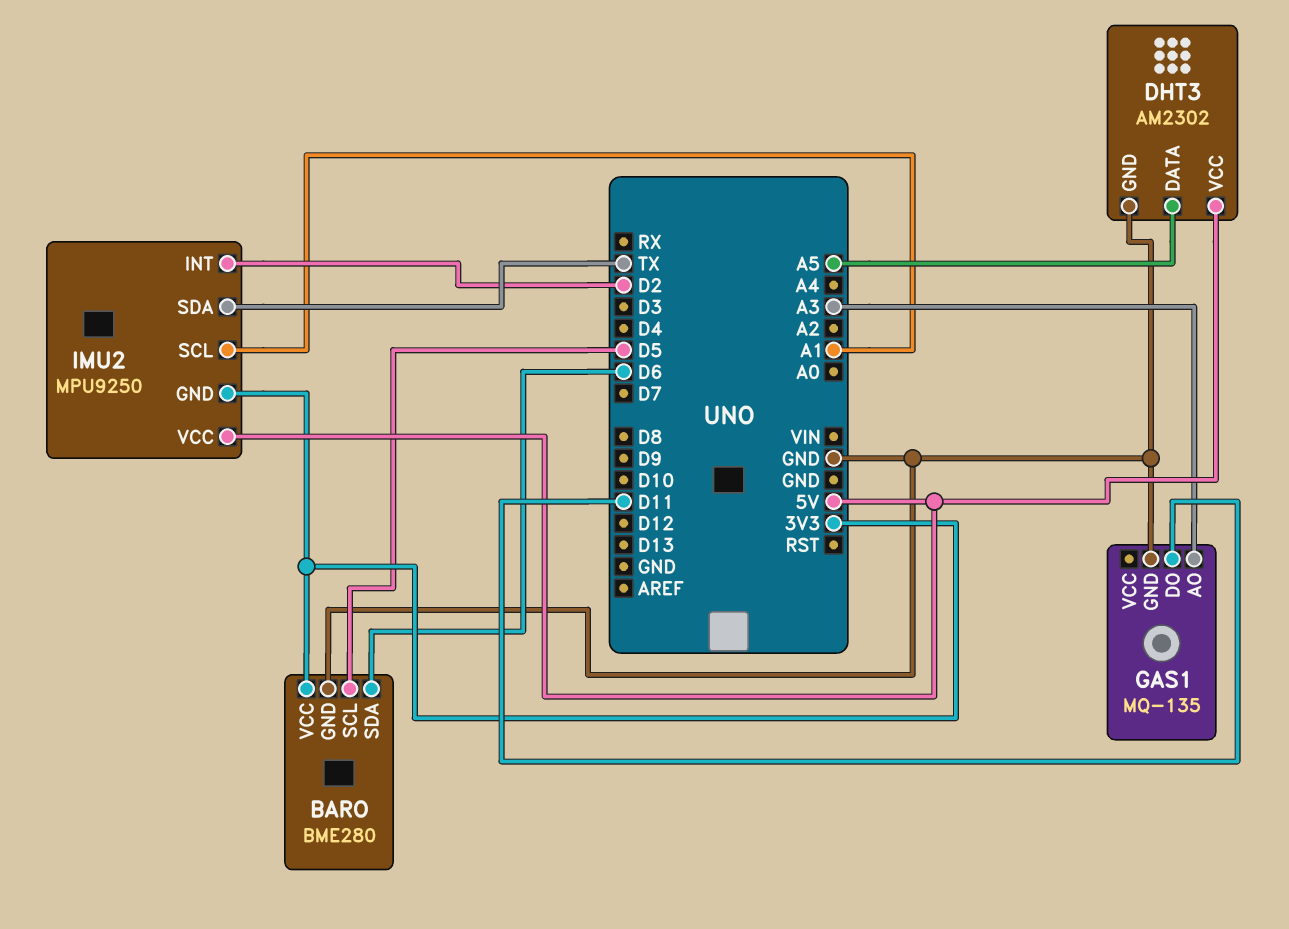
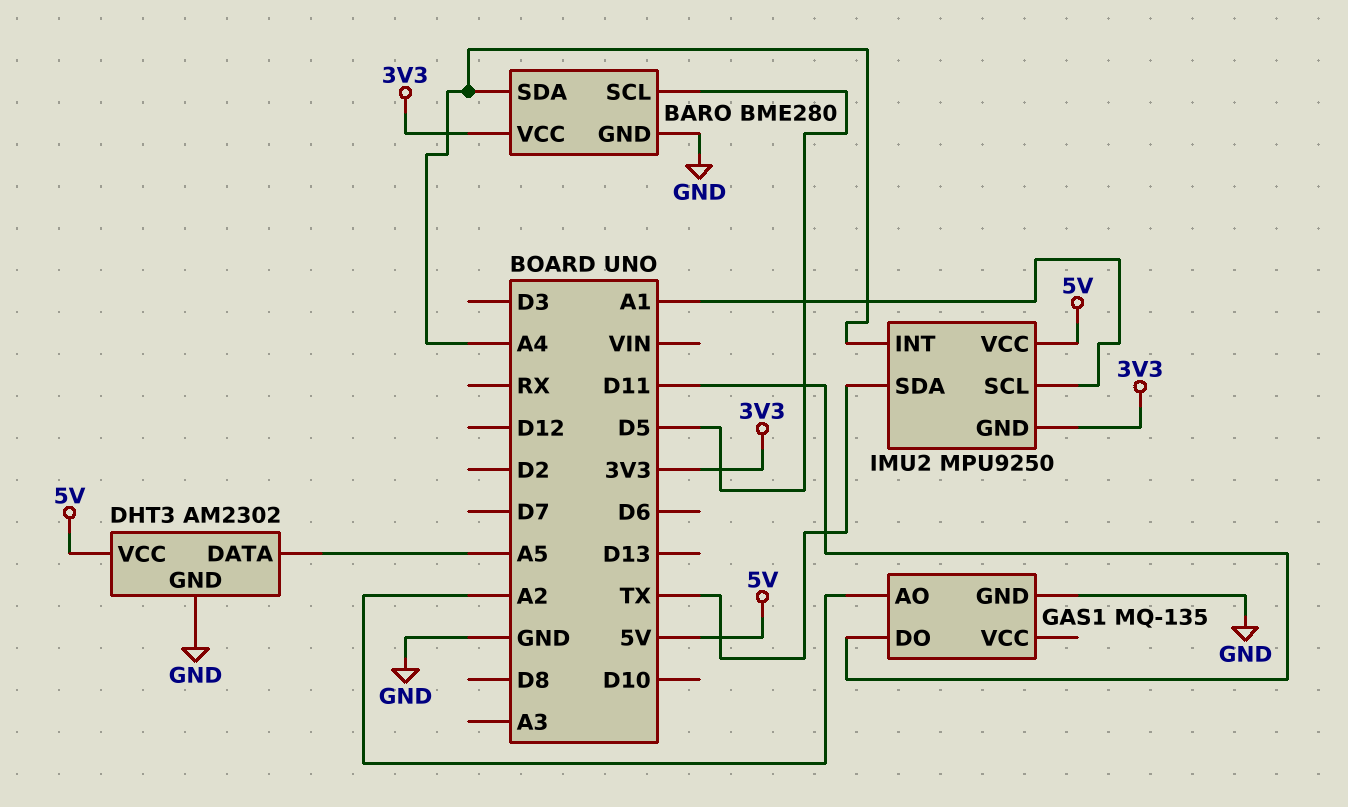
BARO pin SDA: D6 -> A4
GAS1 pin AO: A3 -> A2
IMU2 pin INT: D2 -> A4

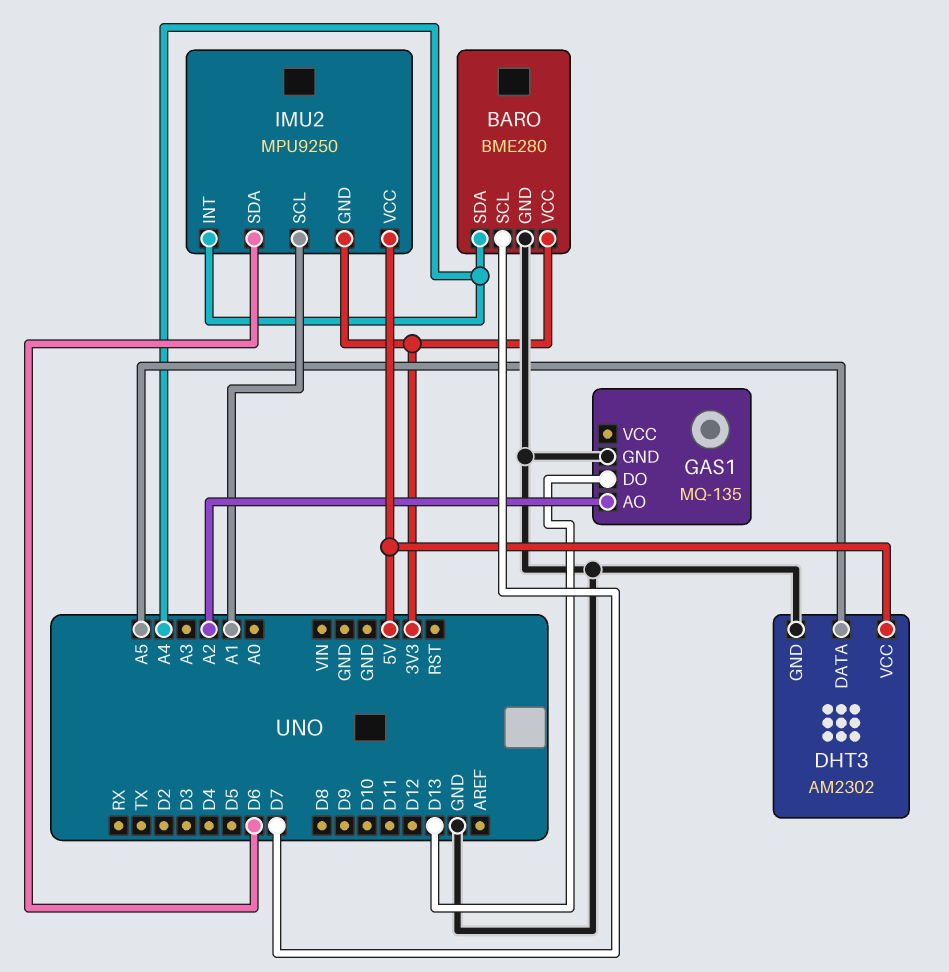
BARO pin SCL: D5 -> D7
GAS1 pin DO: D11 -> D13
IMU2 pin SDA: TX -> D6

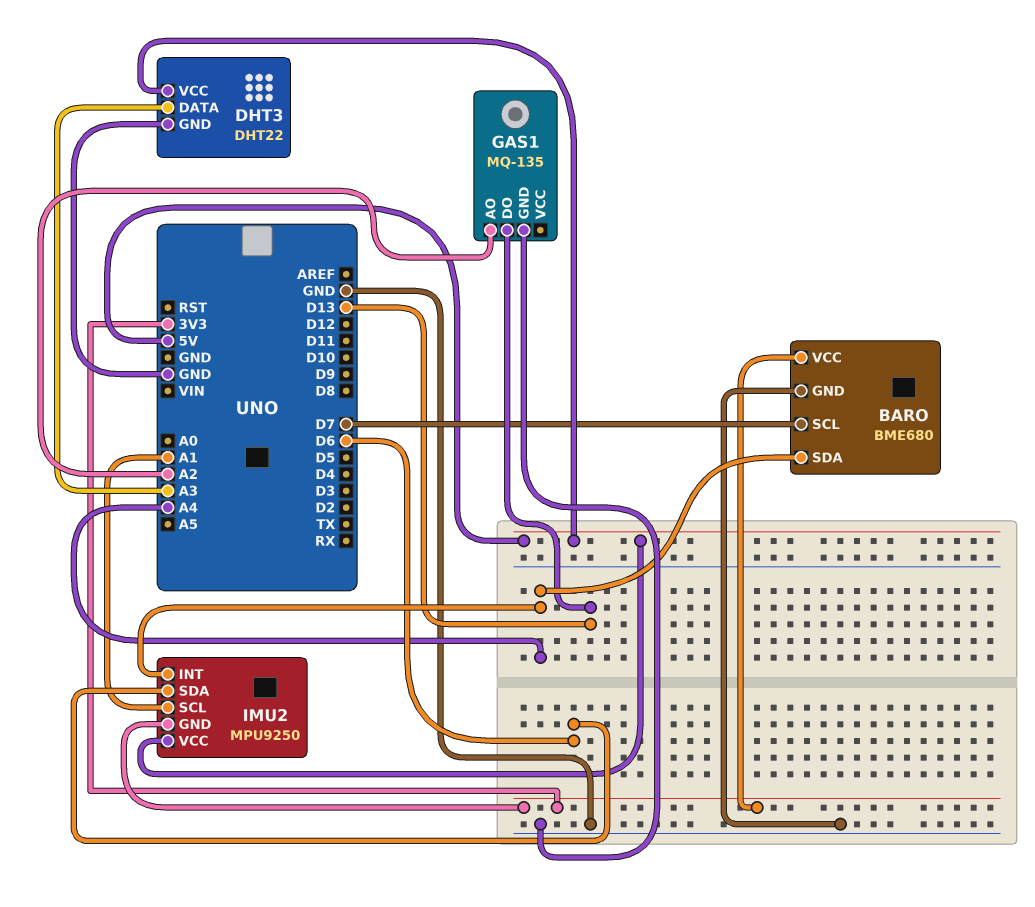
BARO: BME280 -> BME680
DHT3: AM2302 -> DHT22
DHT3 pin DATA: A5 -> A3

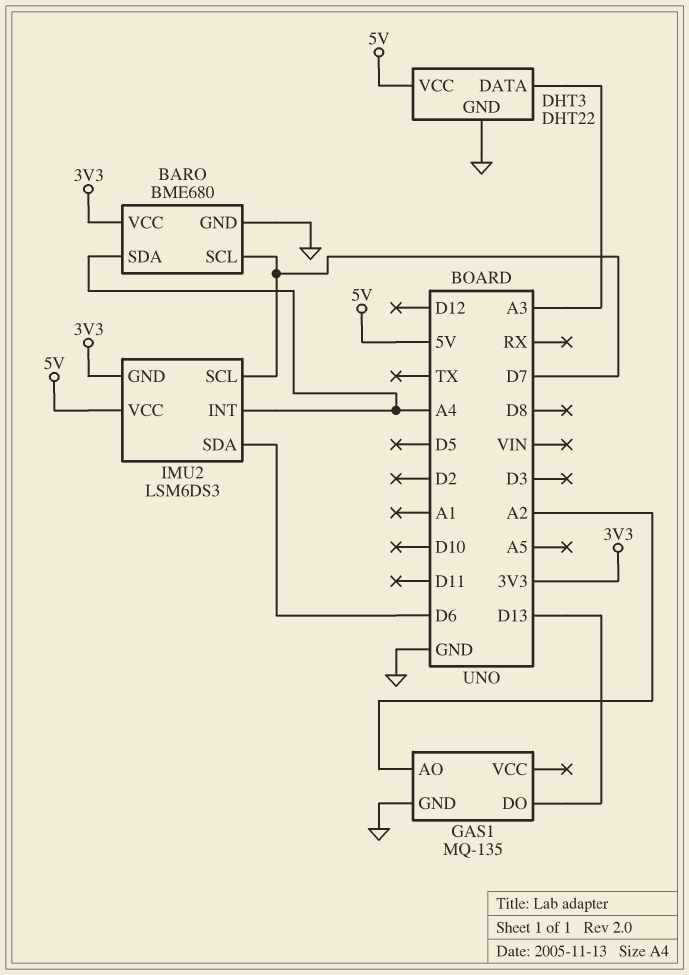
IMU2: MPU9250 -> LSM6DS3
IMU2 pin SCL: A1 -> D7

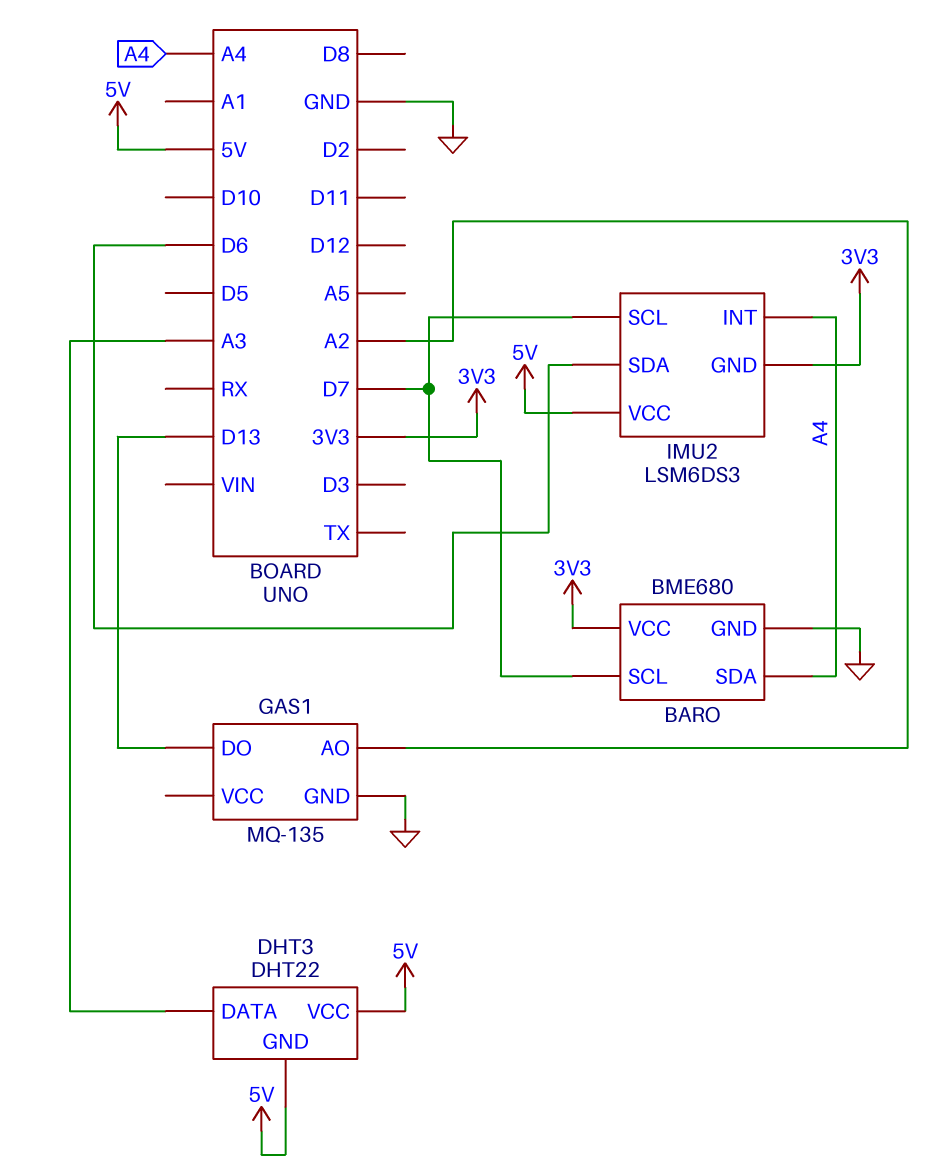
DHT3 pin GND: GND -> 5V

